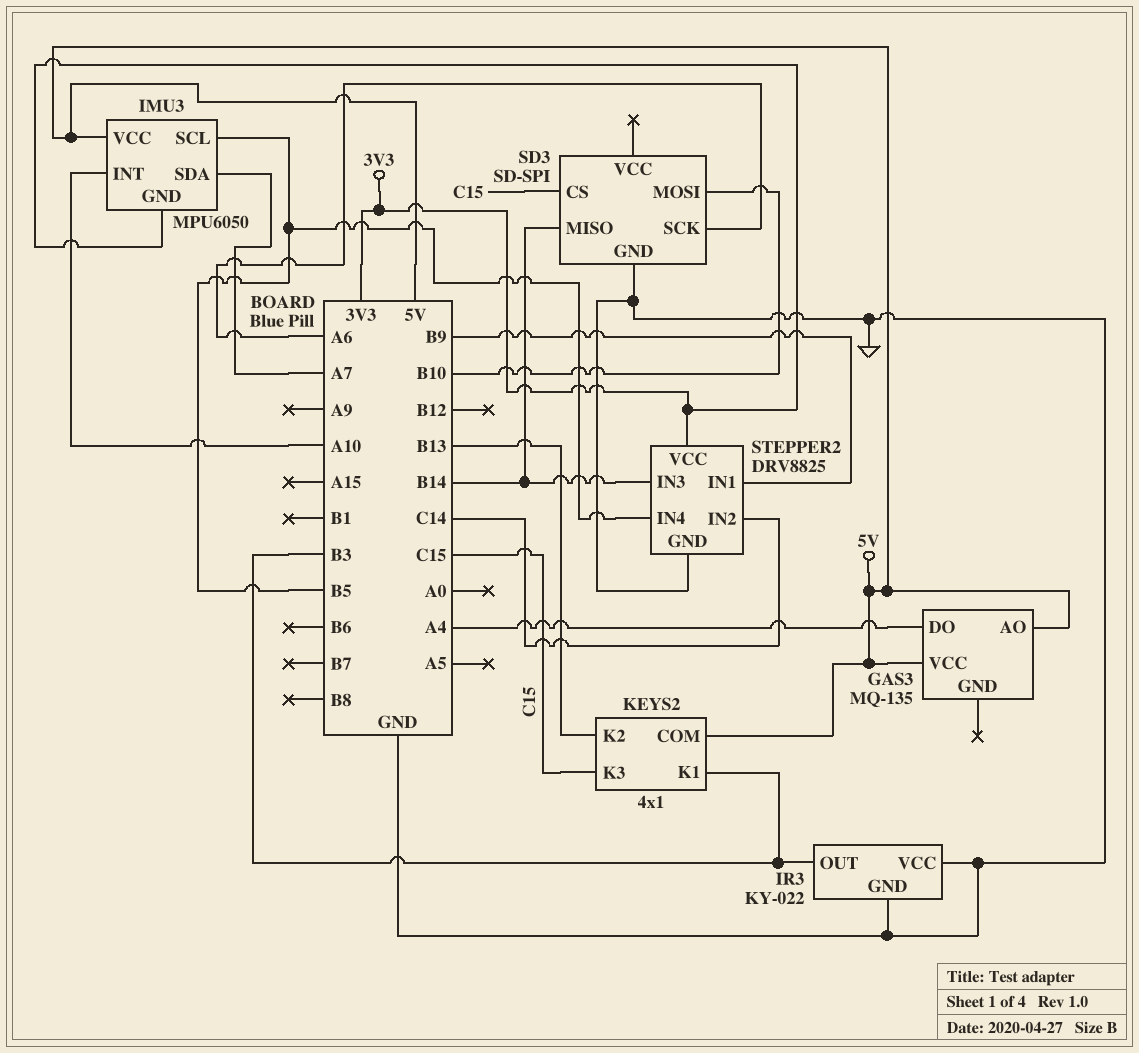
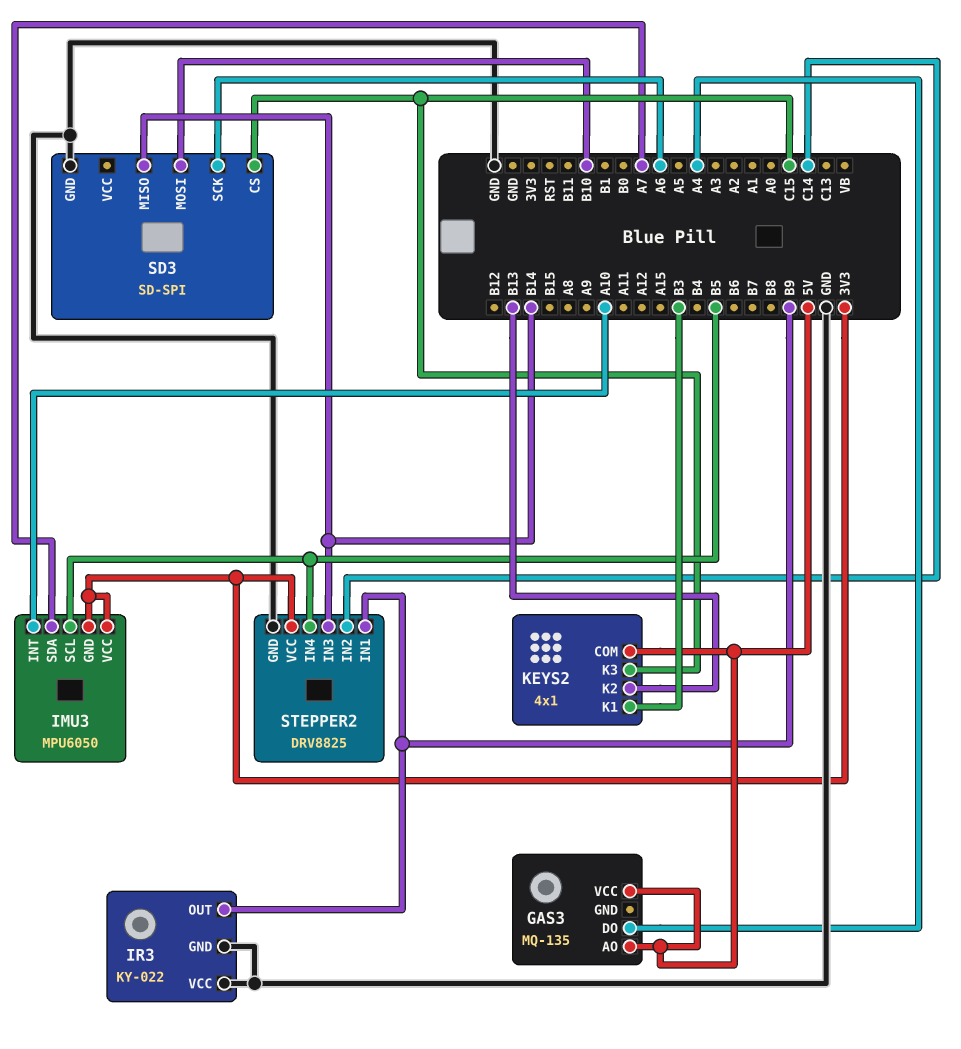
IMU3 pin VCC: 5V -> 3V3
IR3 pin OUT: B3 -> B9

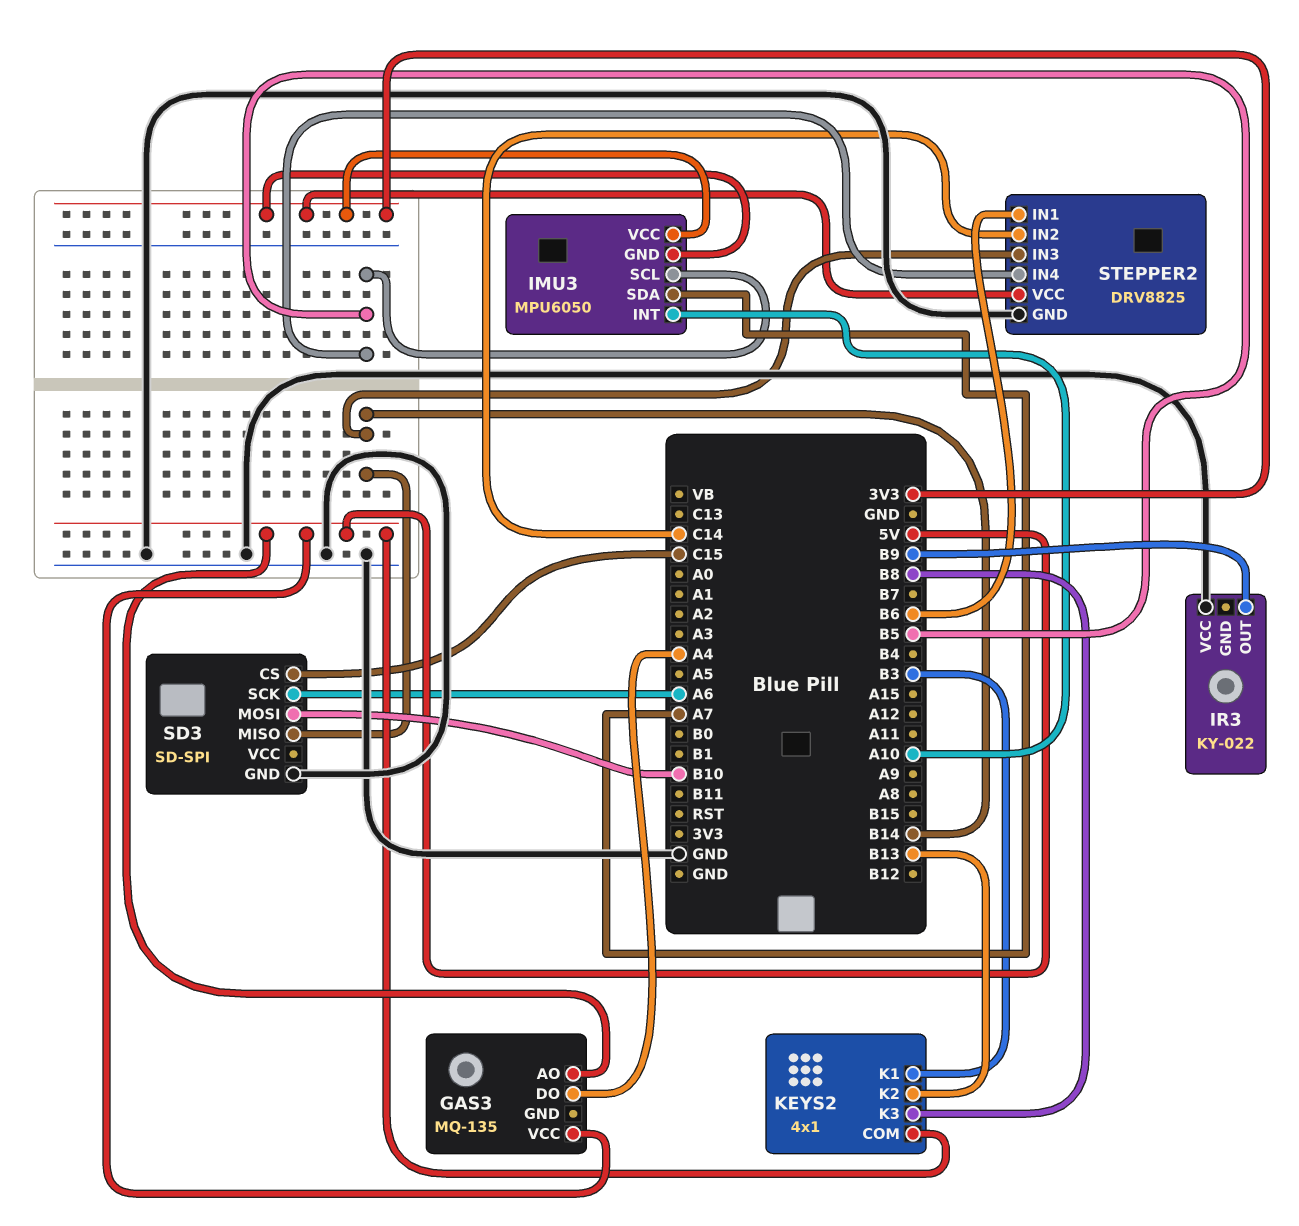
IR3 pin GND: GND -> none
KEYS2 pin K3: C15 -> B8
STEPPER2 pin IN1: B9 -> B6

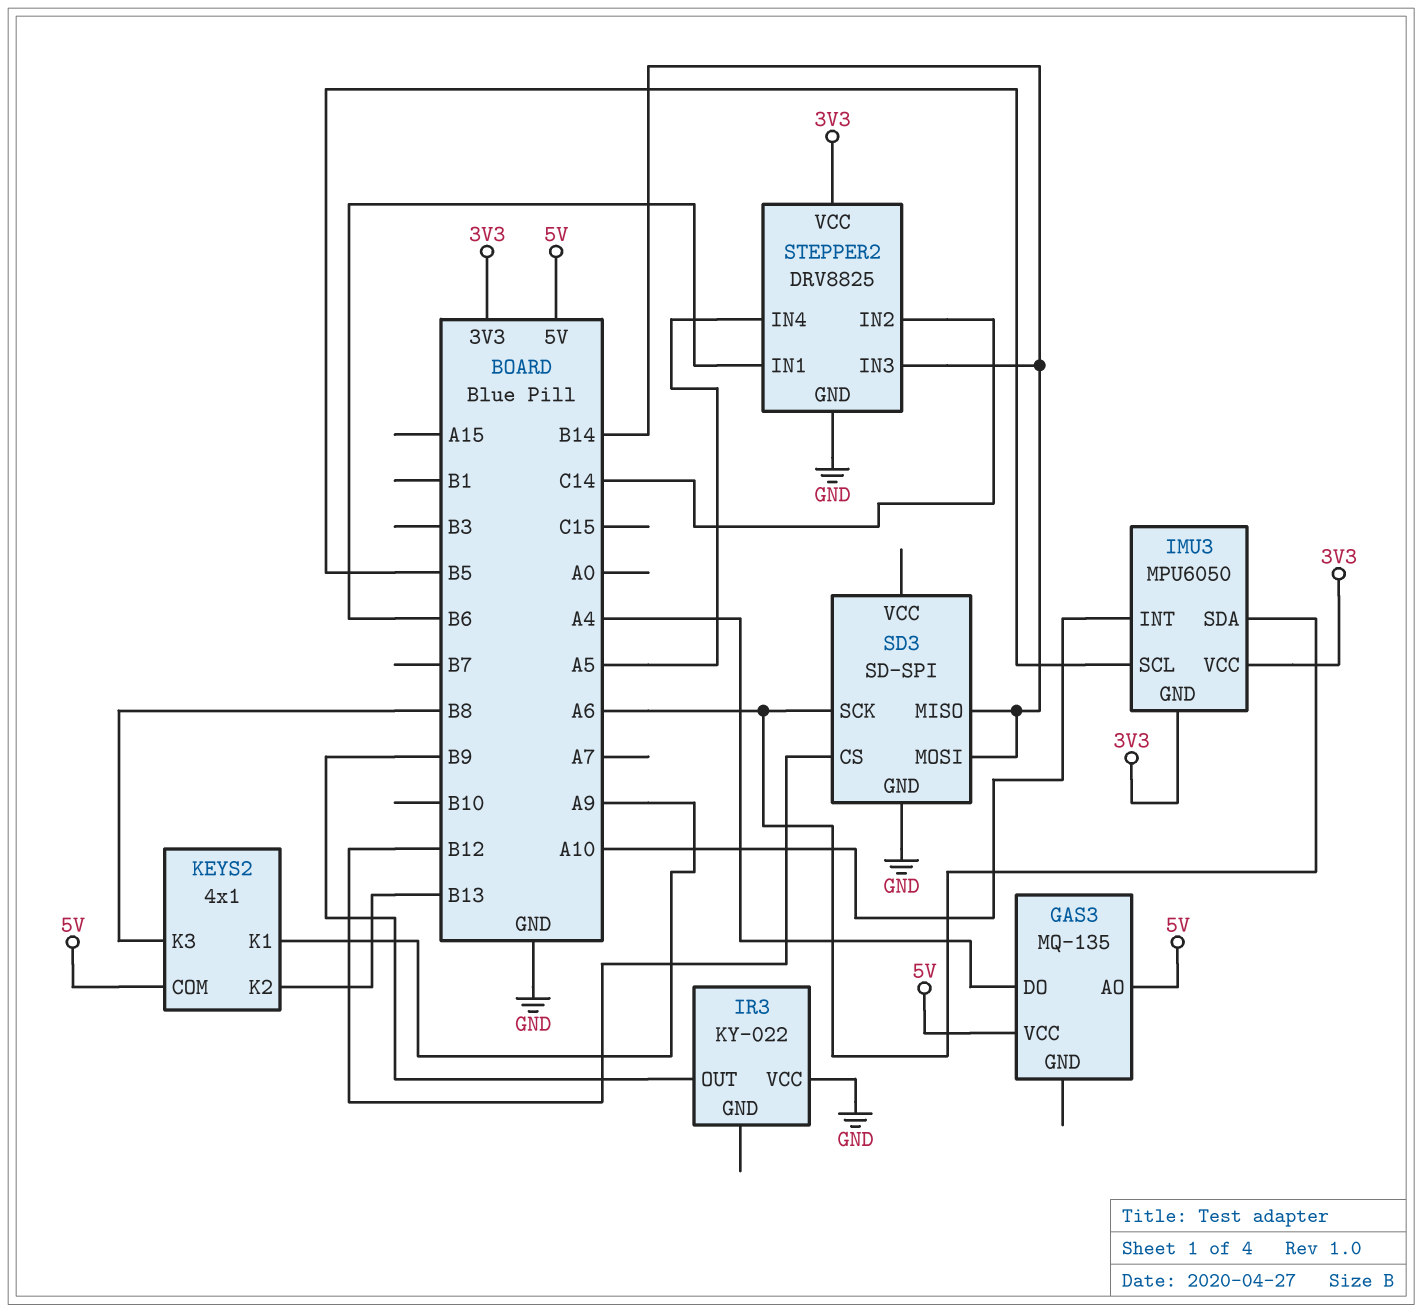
IMU3 pin SDA: A7 -> A6
KEYS2 pin K1: B3 -> A9
SD3 pin CS: C15 -> B12
SD3 pin MOSI: B10 -> B14
STEPPER2 pin IN4: B5 -> A5

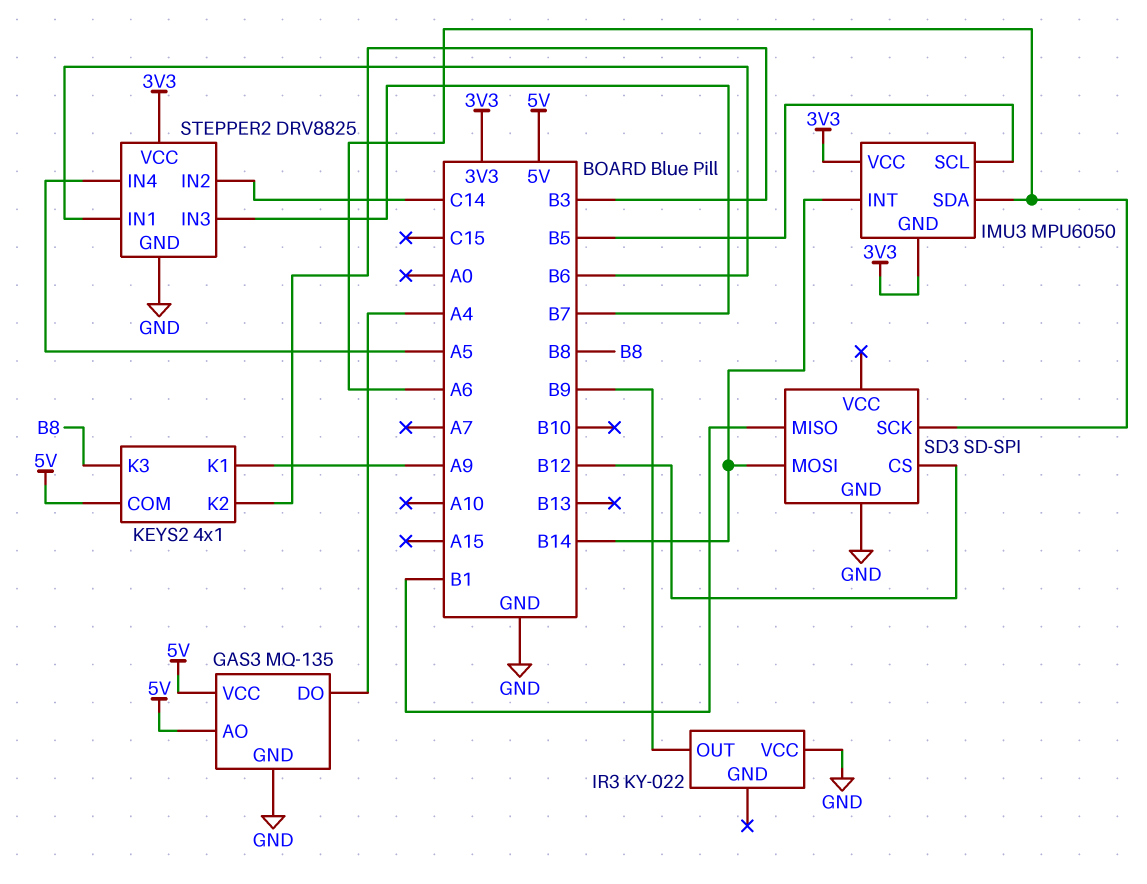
GAS3 pin GND: none -> GND
IMU3 pin INT: A10 -> B14
KEYS2 pin K2: B13 -> B3
SD3 pin MISO: B14 -> B1
STEPPER2 pin IN3: B14 -> B7

